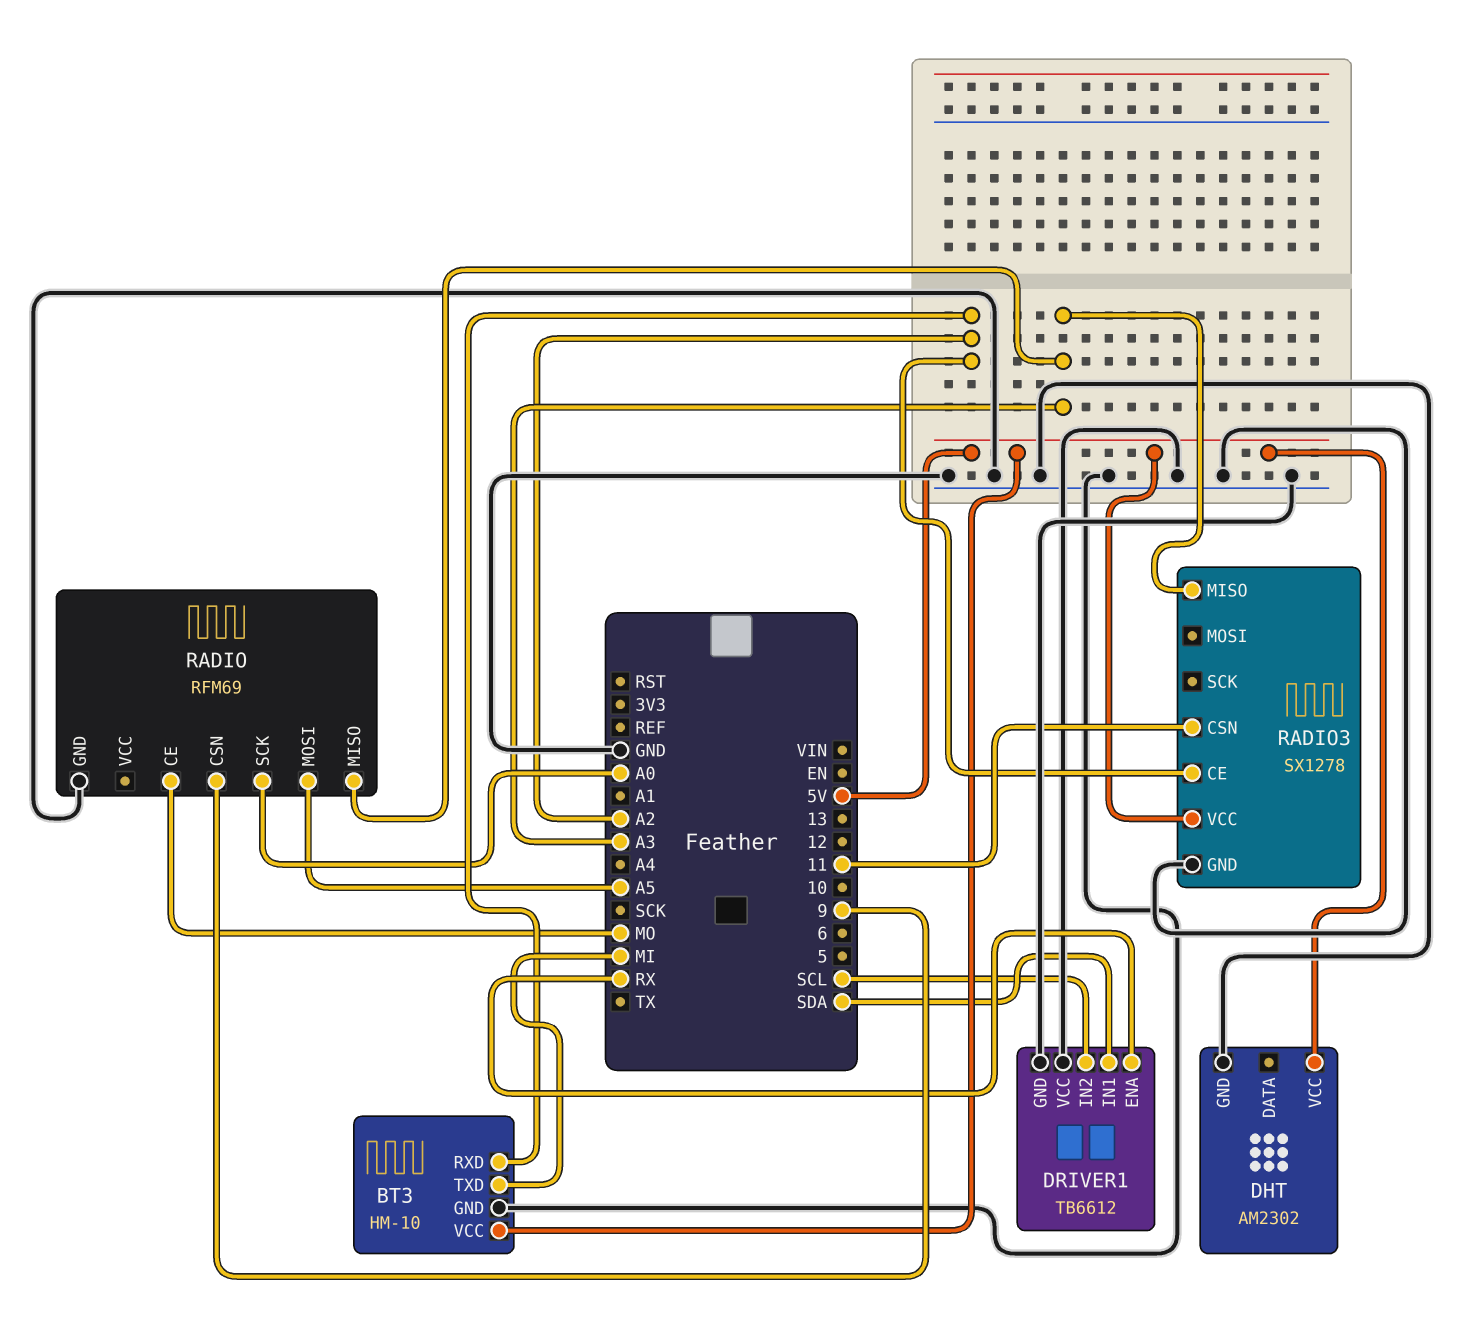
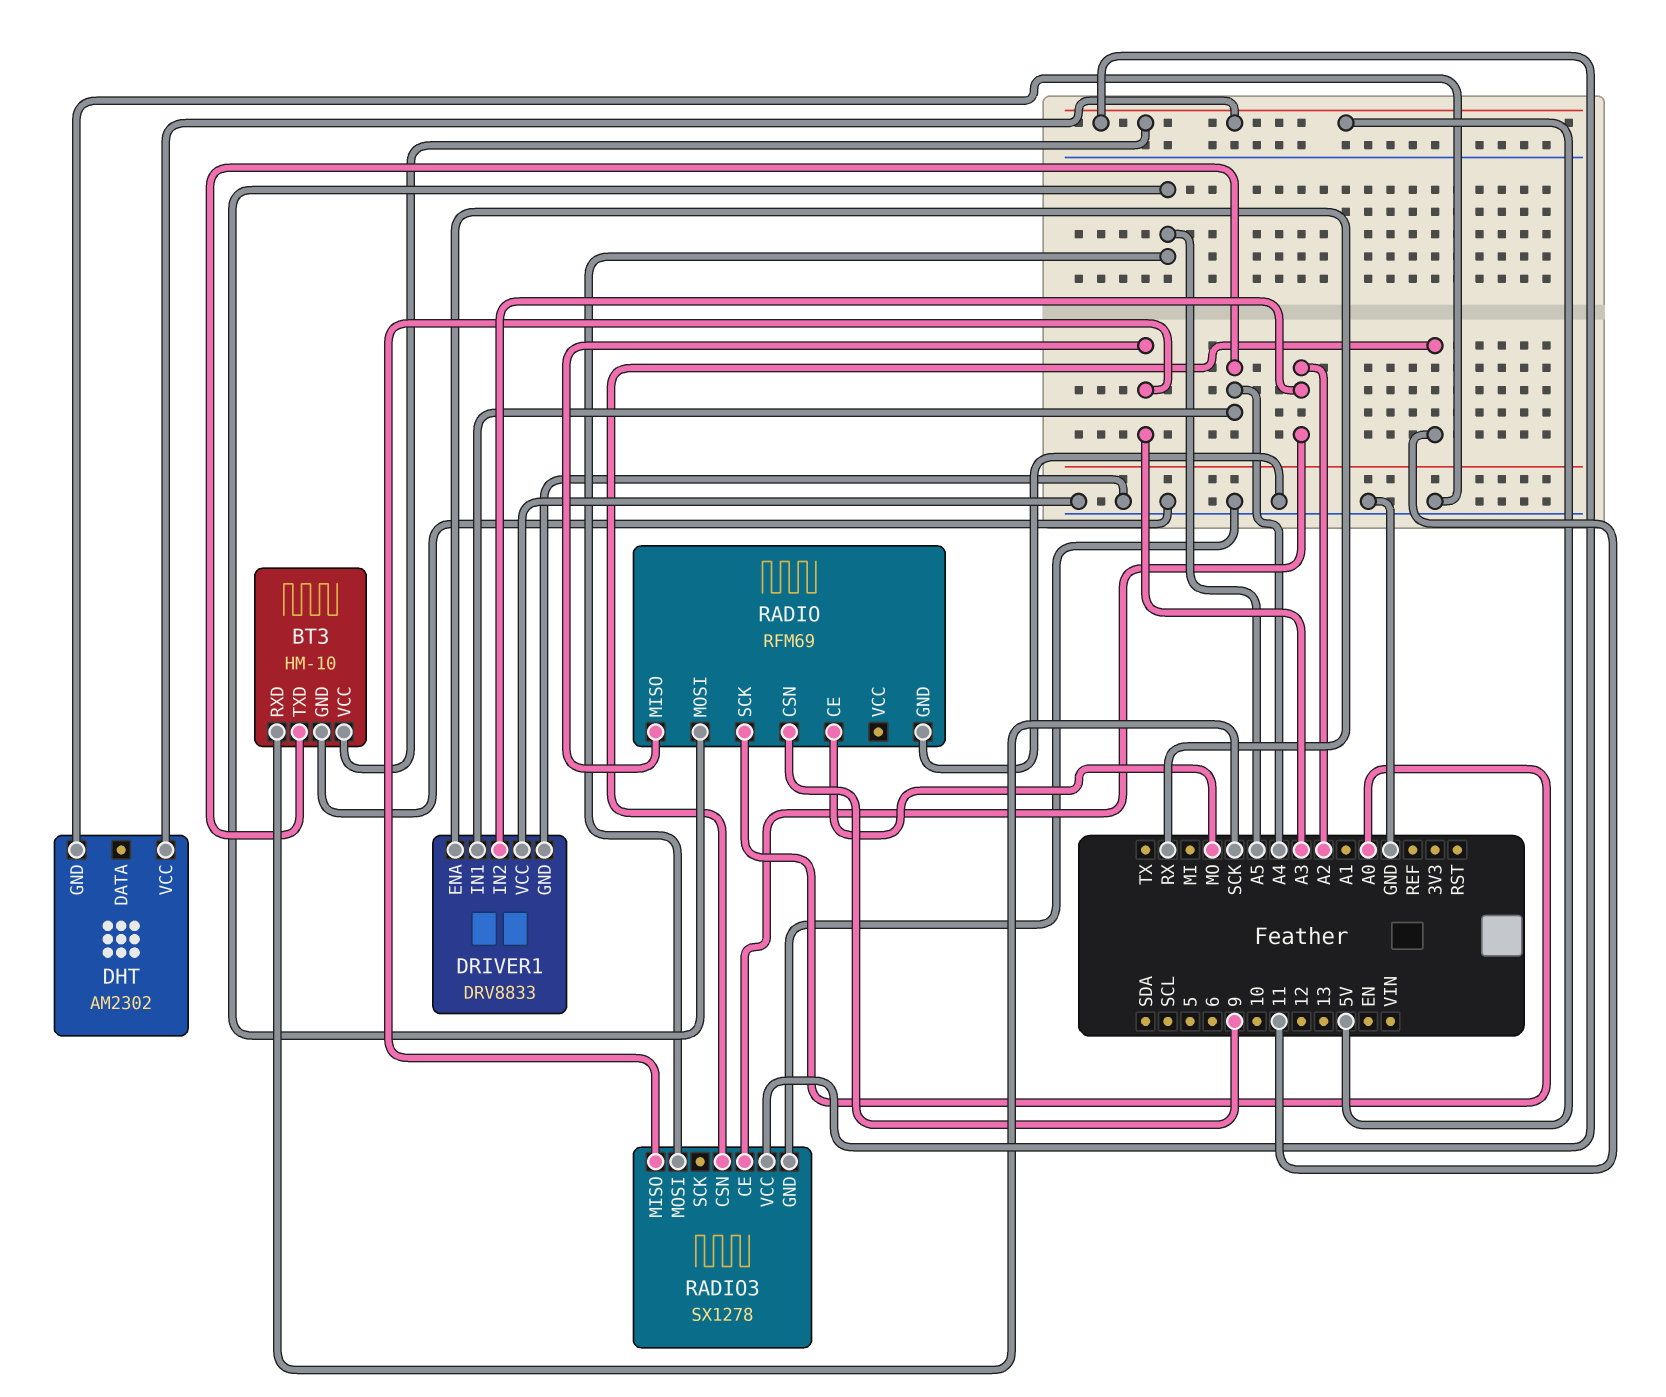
BT3 pin RXD: A2 -> SCK
BT3 pin TXD: MI -> A4
DRIVER1: TB6612 -> DRV8833
DRIVER1 pin IN1: SDA -> A4
DRIVER1 pin IN2: SCL -> A2
RADIO3 pin MOSI: none -> A5

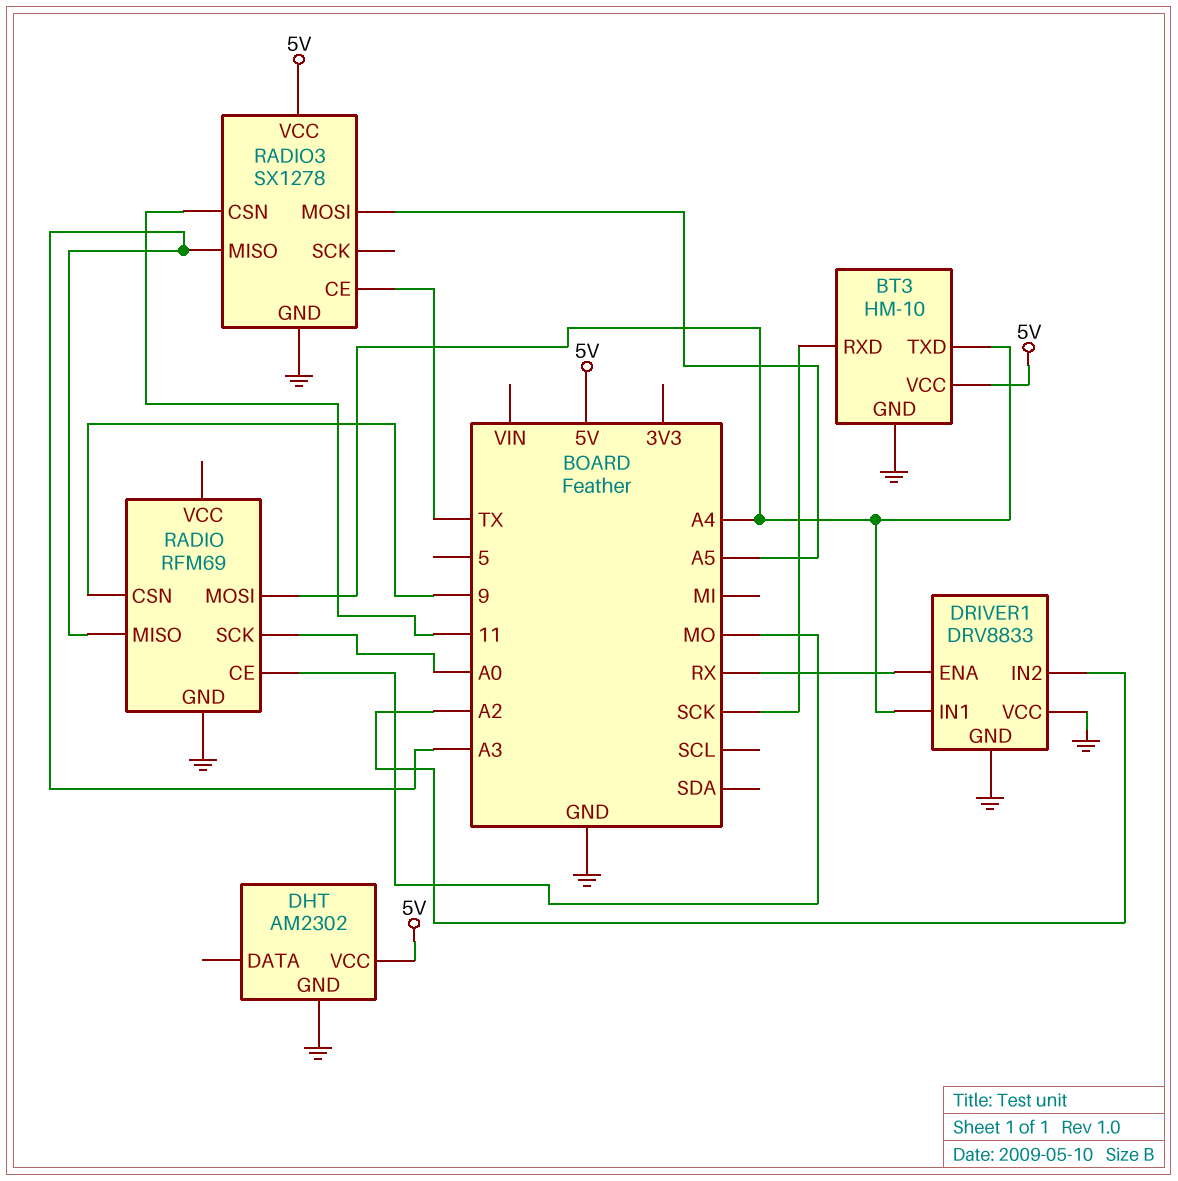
RADIO pin MOSI: A5 -> A4
RADIO3 pin CE: A2 -> TX

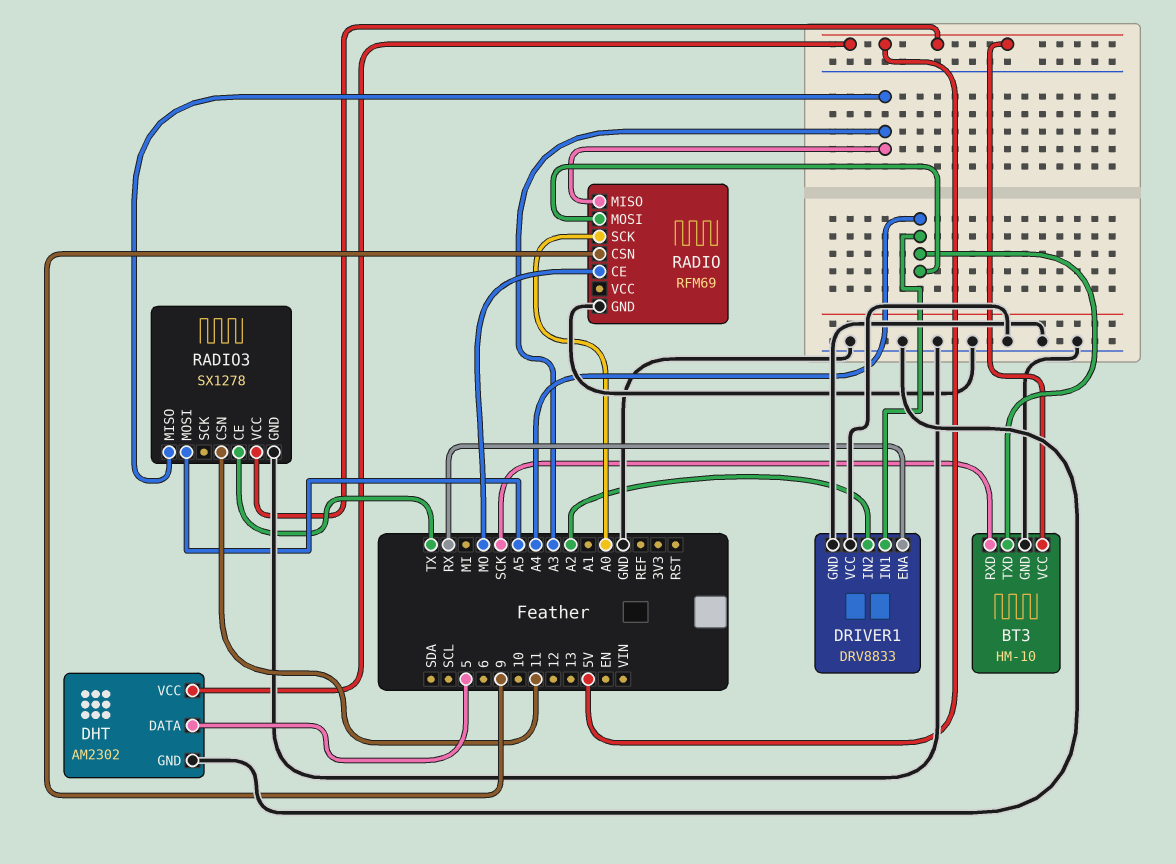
DHT pin DATA: none -> 5

